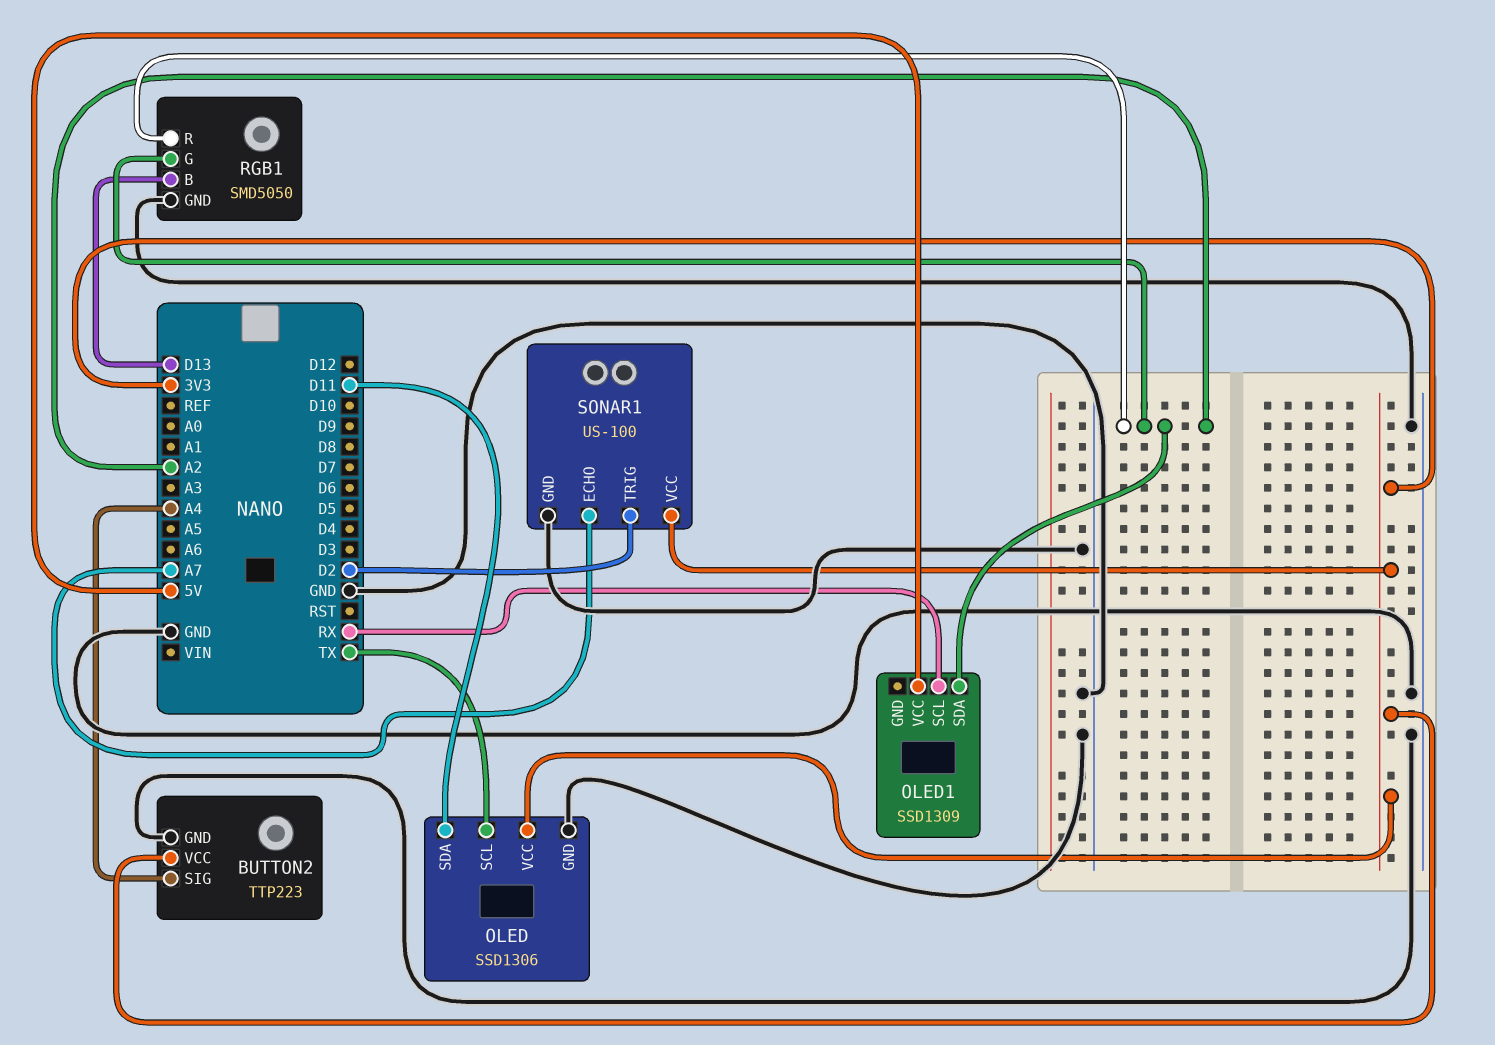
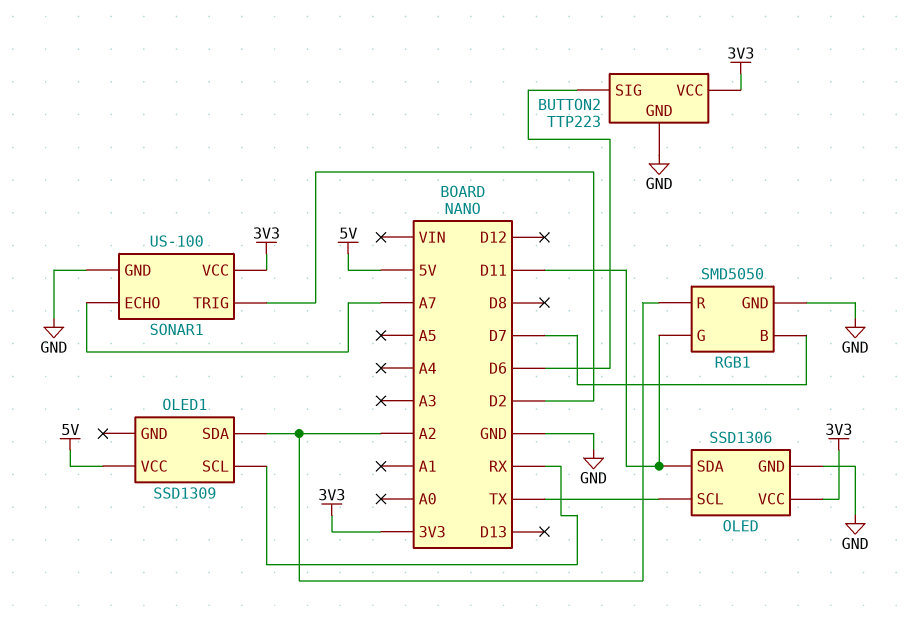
BUTTON2 pin SIG: A4 -> D6
RGB1 pin B: D13 -> D7
RGB1 pin G: A2 -> D11

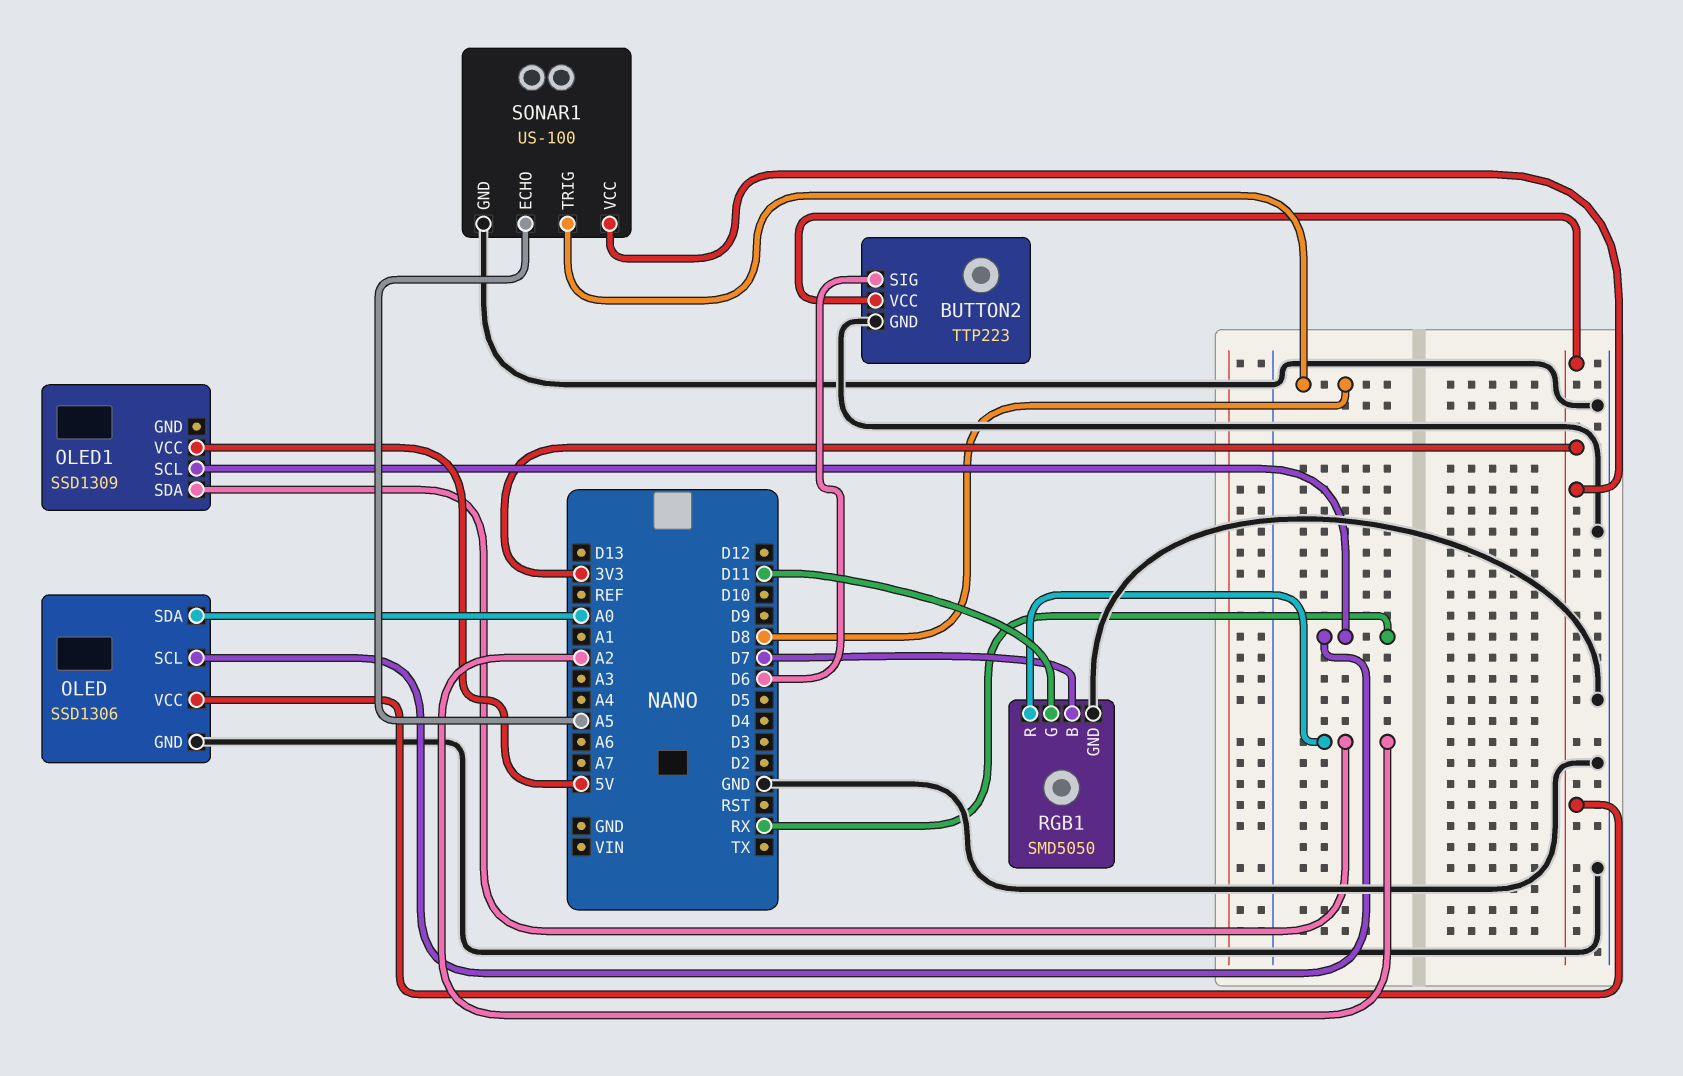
OLED pin SCL: TX -> RX
OLED pin SDA: D11 -> A0
SONAR1 pin ECHO: A7 -> A5
SONAR1 pin TRIG: D2 -> D8

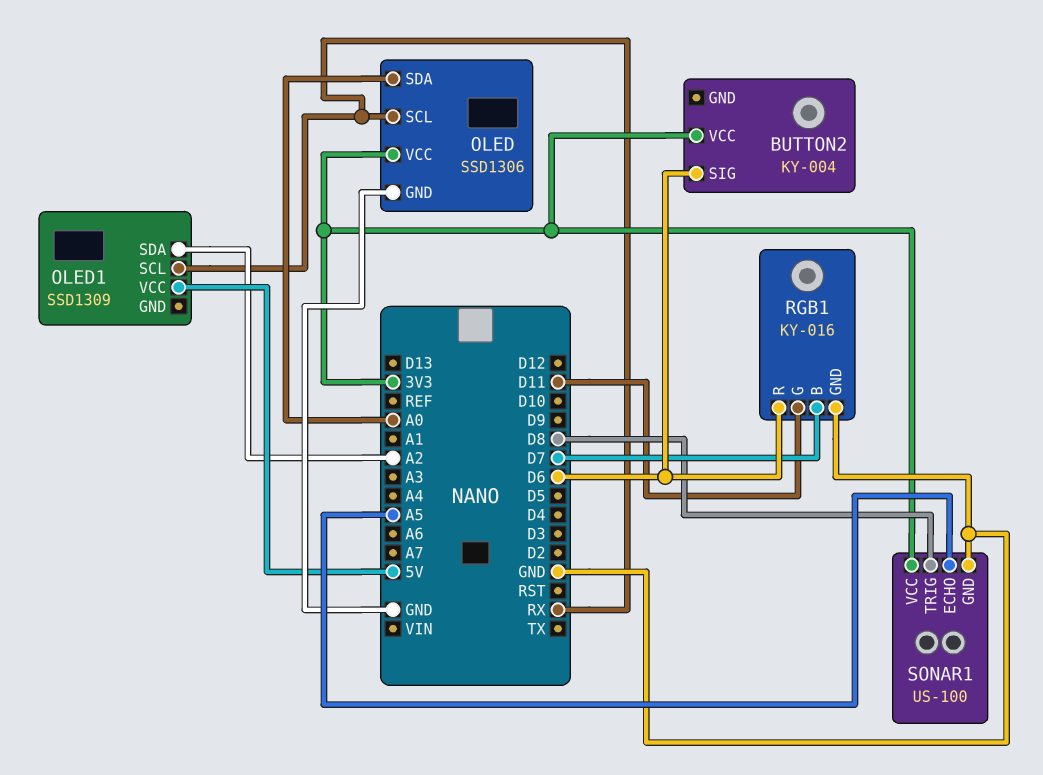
BUTTON2: TTP223 -> KY-004
BUTTON2 pin GND: GND -> none
RGB1: SMD5050 -> KY-016
RGB1 pin R: A2 -> D6

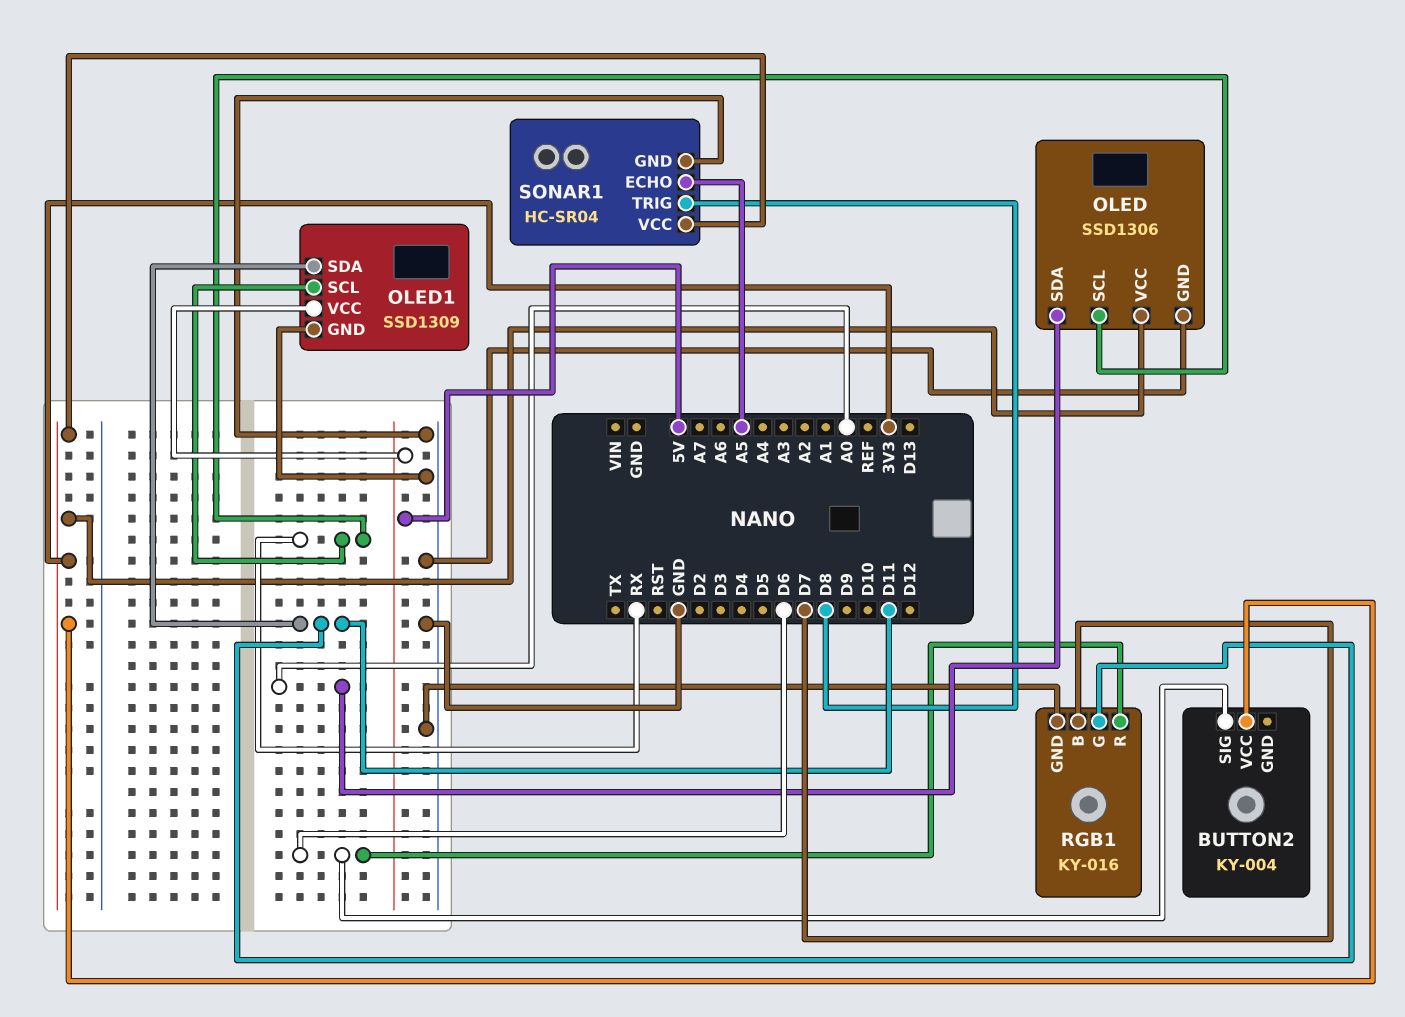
OLED1 pin GND: none -> GND
OLED1 pin SDA: A2 -> D11
SONAR1: US-100 -> HC-SR04

